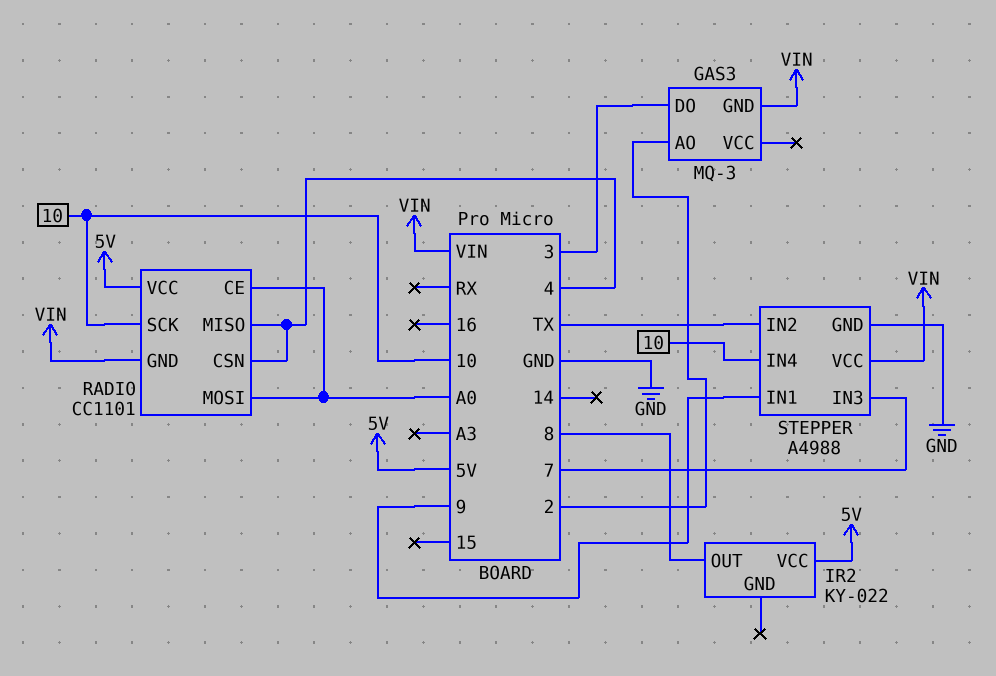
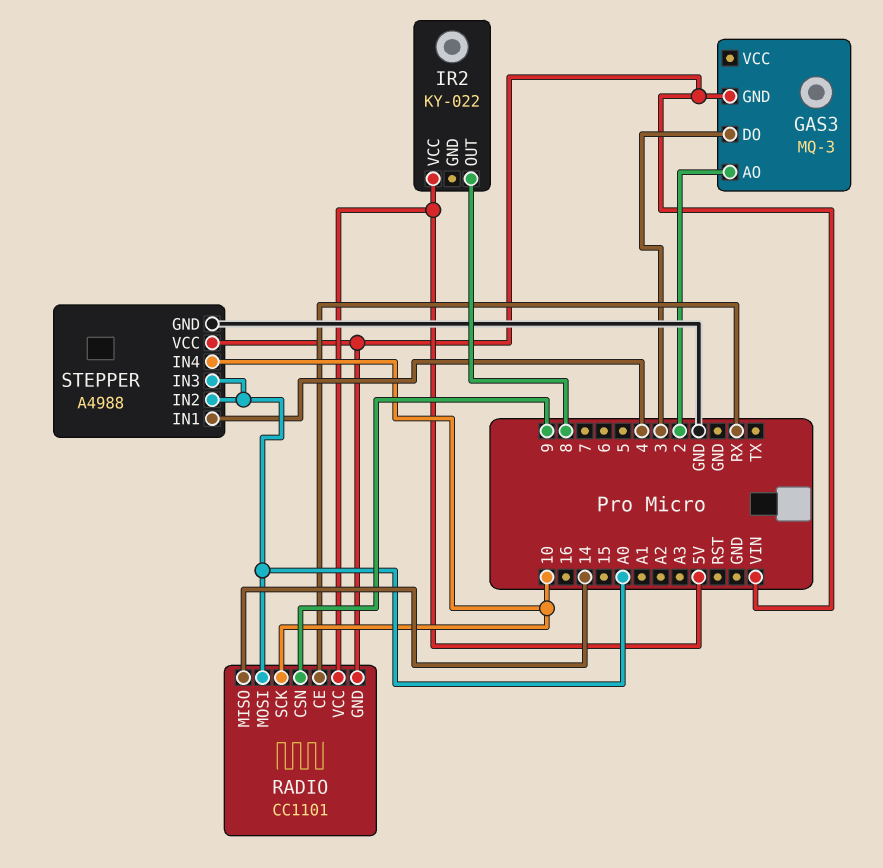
RADIO pin CE: A0 -> RX
RADIO pin CSN: 4 -> 9
RADIO pin MISO: 4 -> 14
STEPPER pin IN1: 9 -> 4
STEPPER pin IN2: TX -> A0
STEPPER pin IN3: 7 -> A0

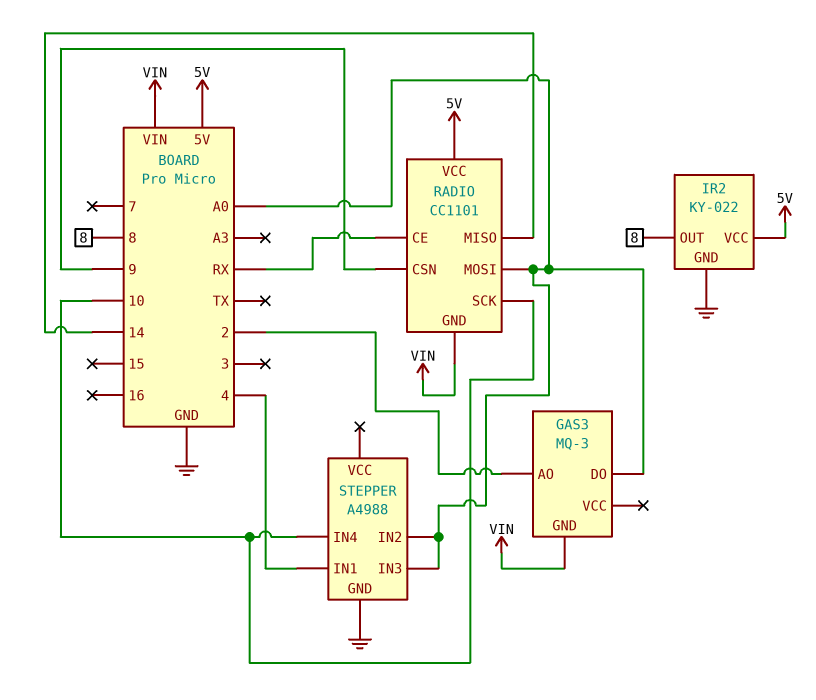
GAS3 pin DO: 3 -> A0
IR2 pin GND: none -> GND
STEPPER pin VCC: VIN -> none

